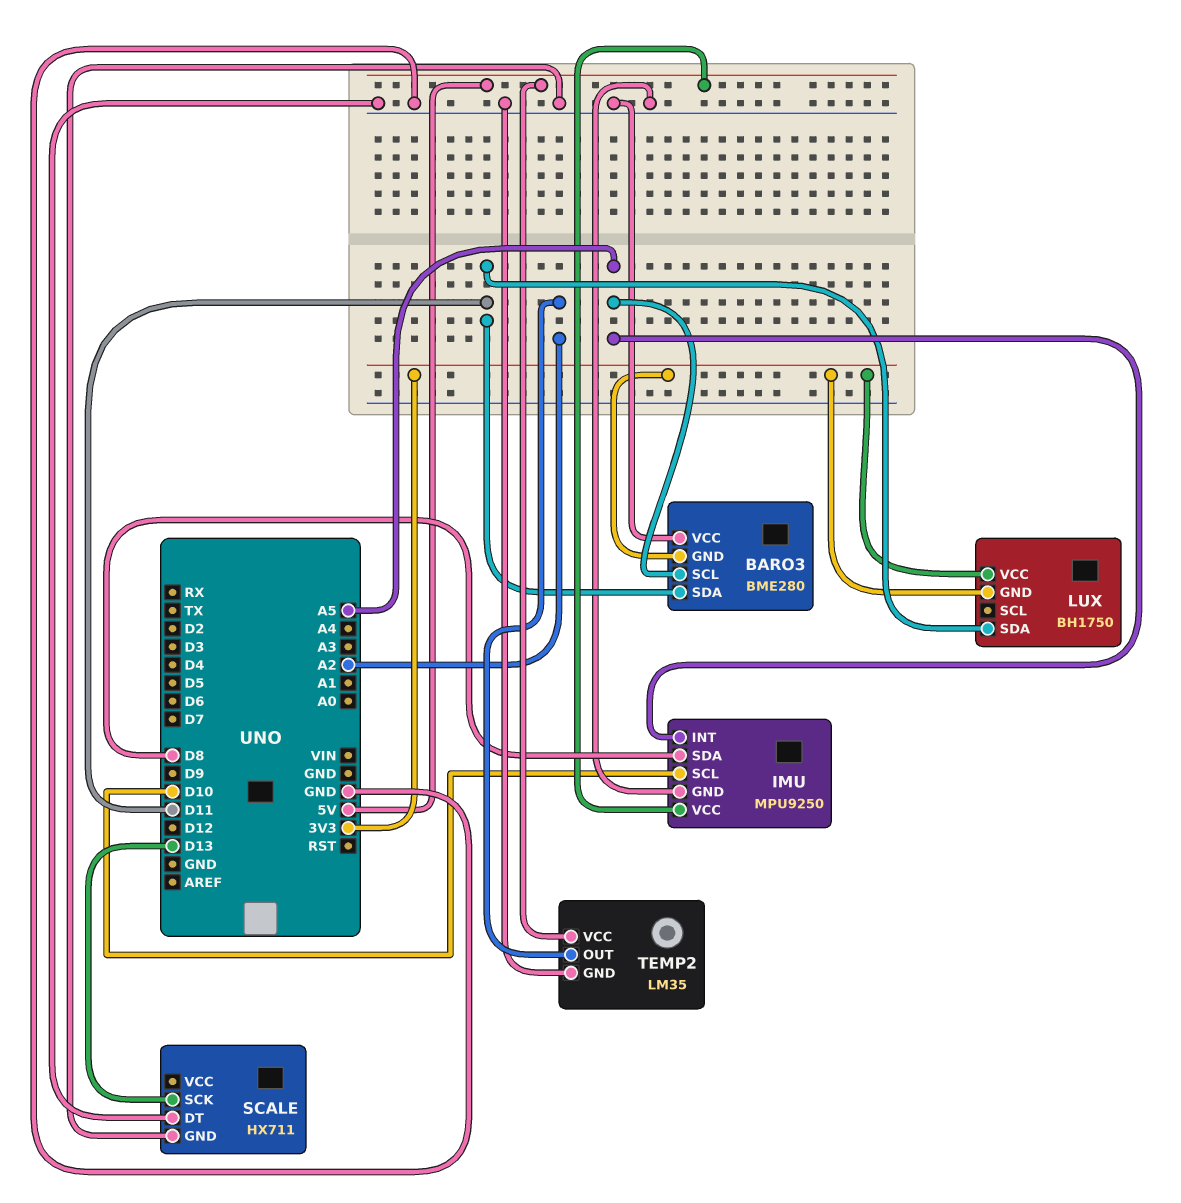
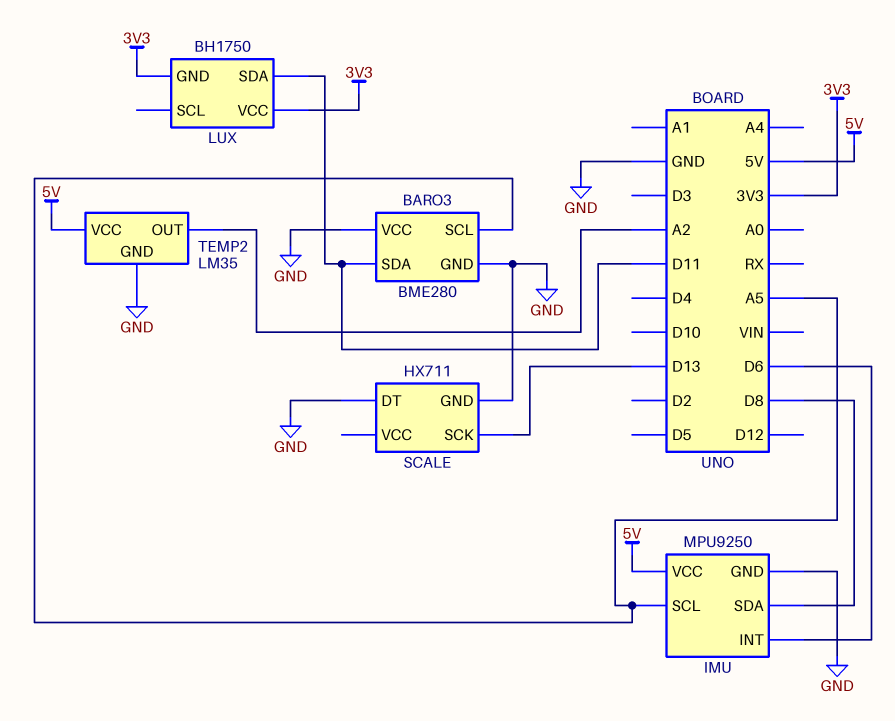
BARO3 pin GND: 3V3 -> GND
IMU pin INT: A5 -> D6
IMU pin SCL: D10 -> A5

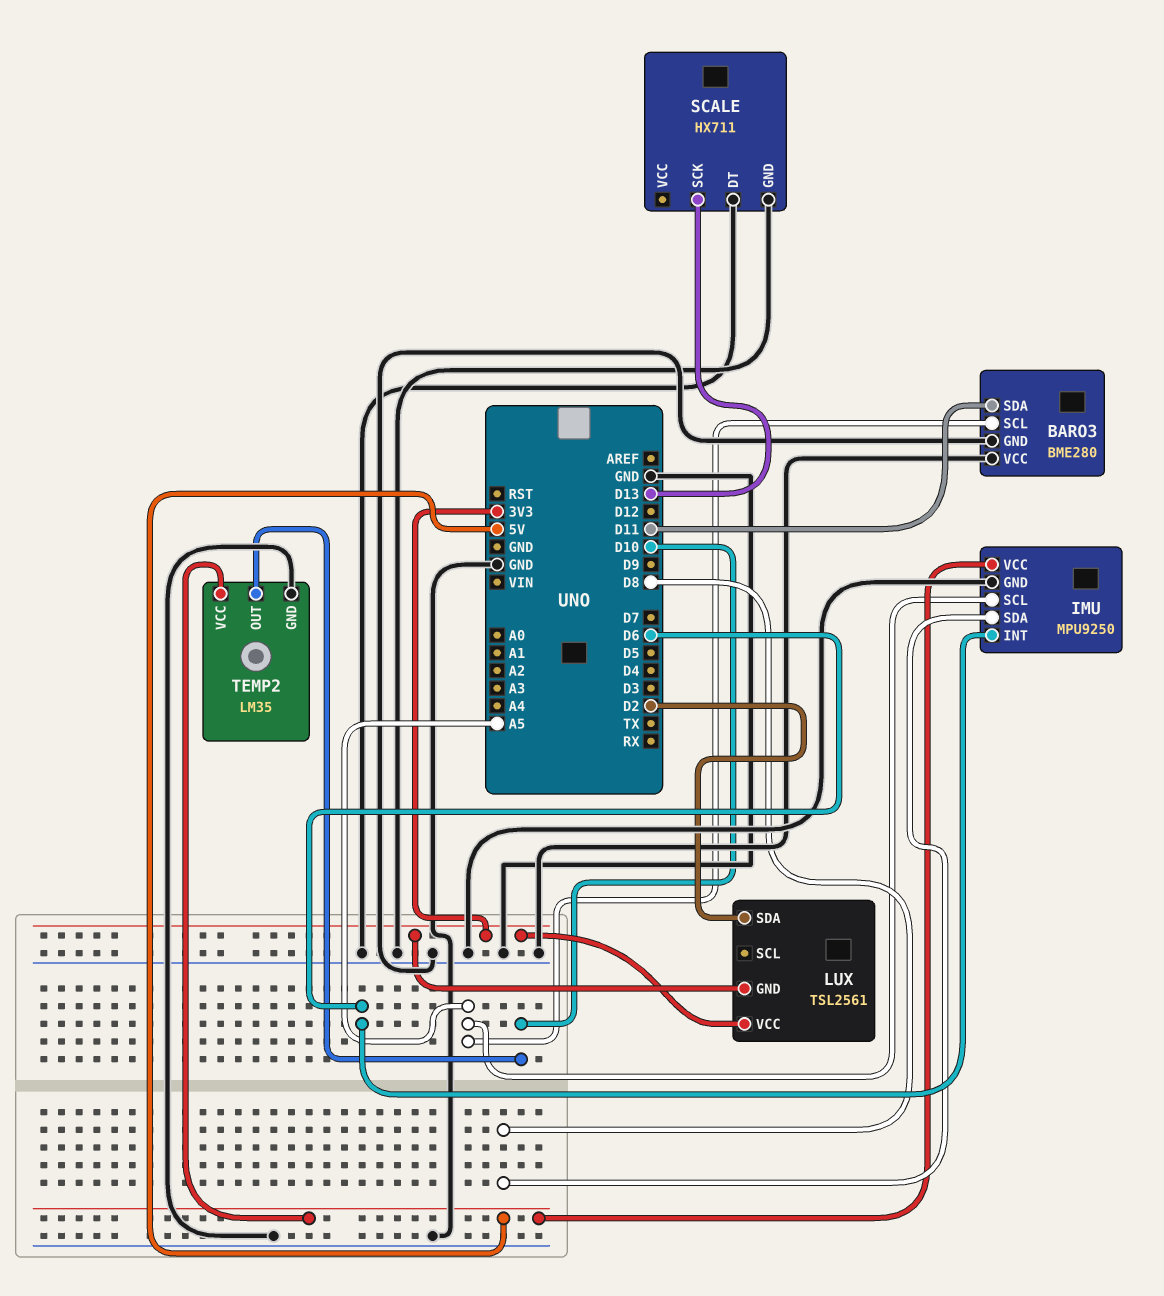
LUX: BH1750 -> TSL2561
LUX pin SDA: D11 -> D2
TEMP2 pin OUT: A2 -> D10

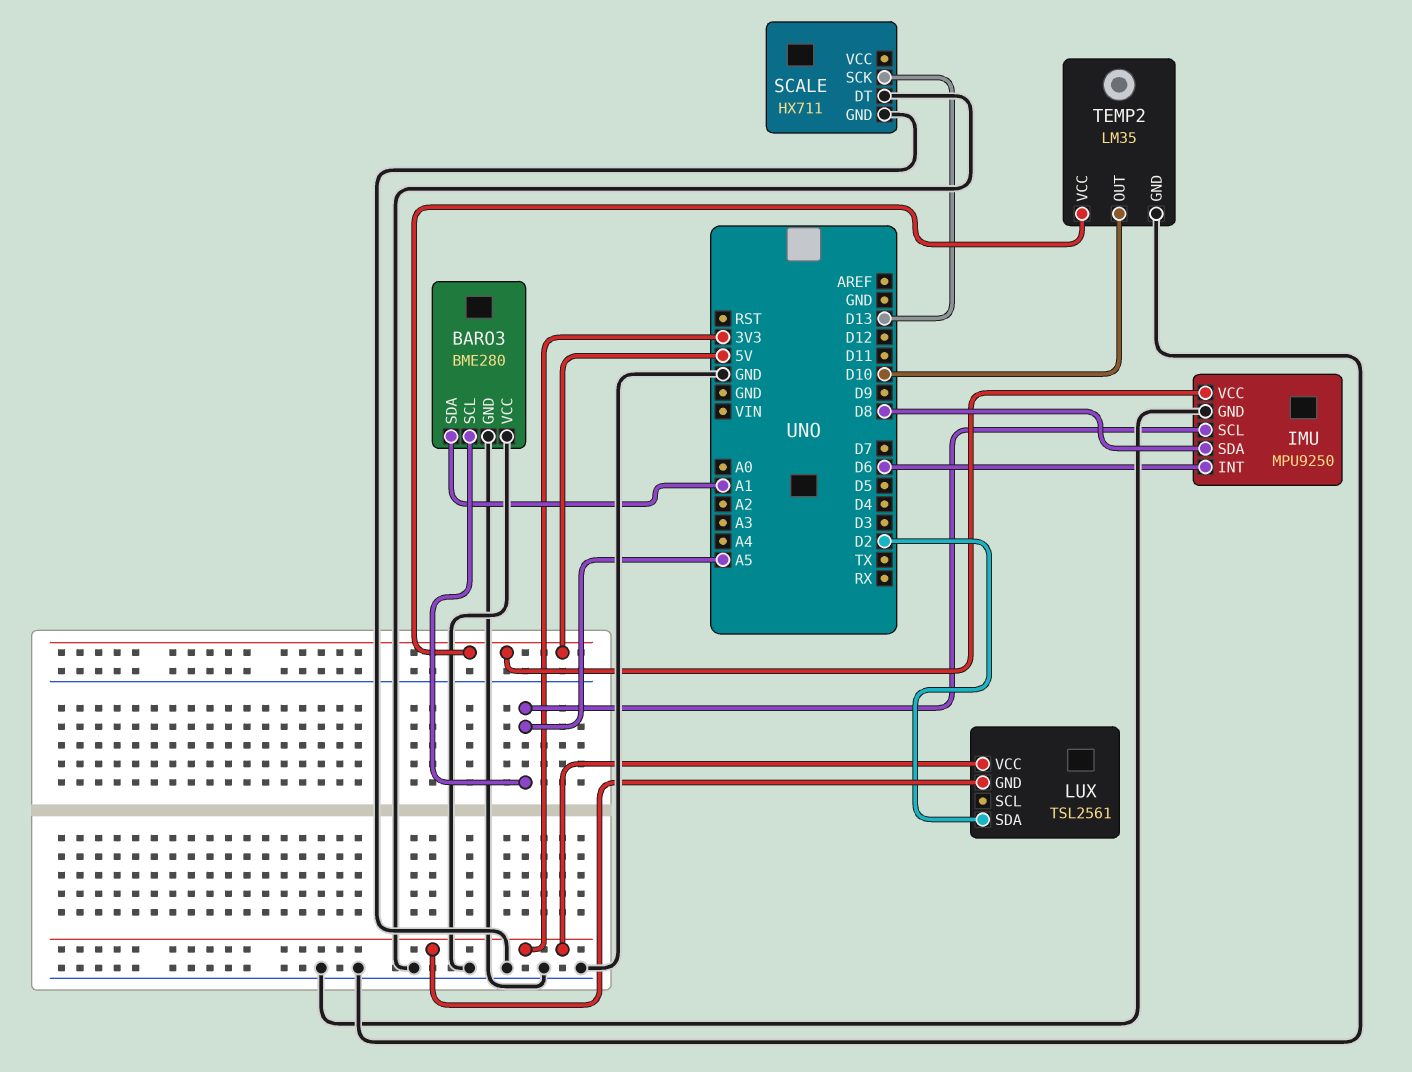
BARO3 pin SDA: D11 -> A1

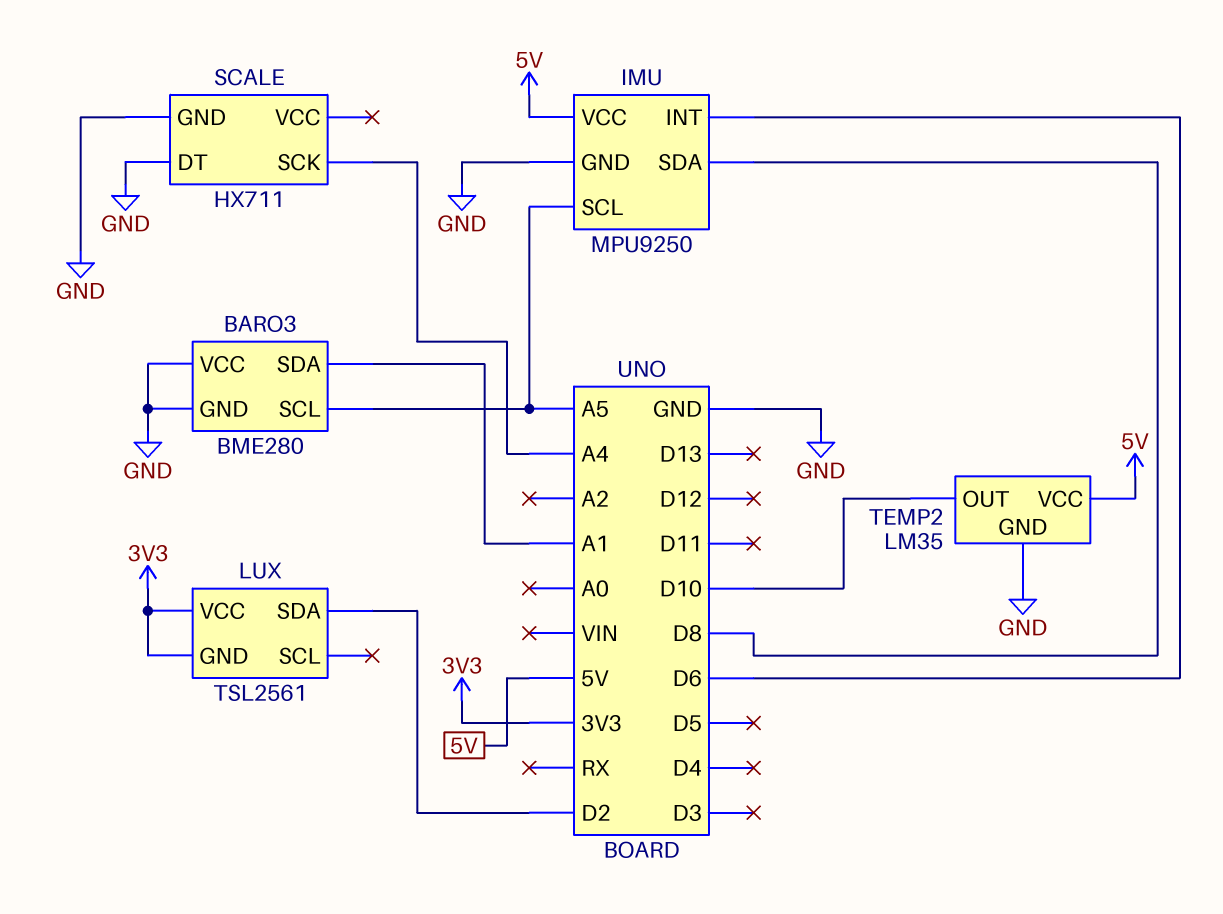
SCALE pin SCK: D13 -> A4

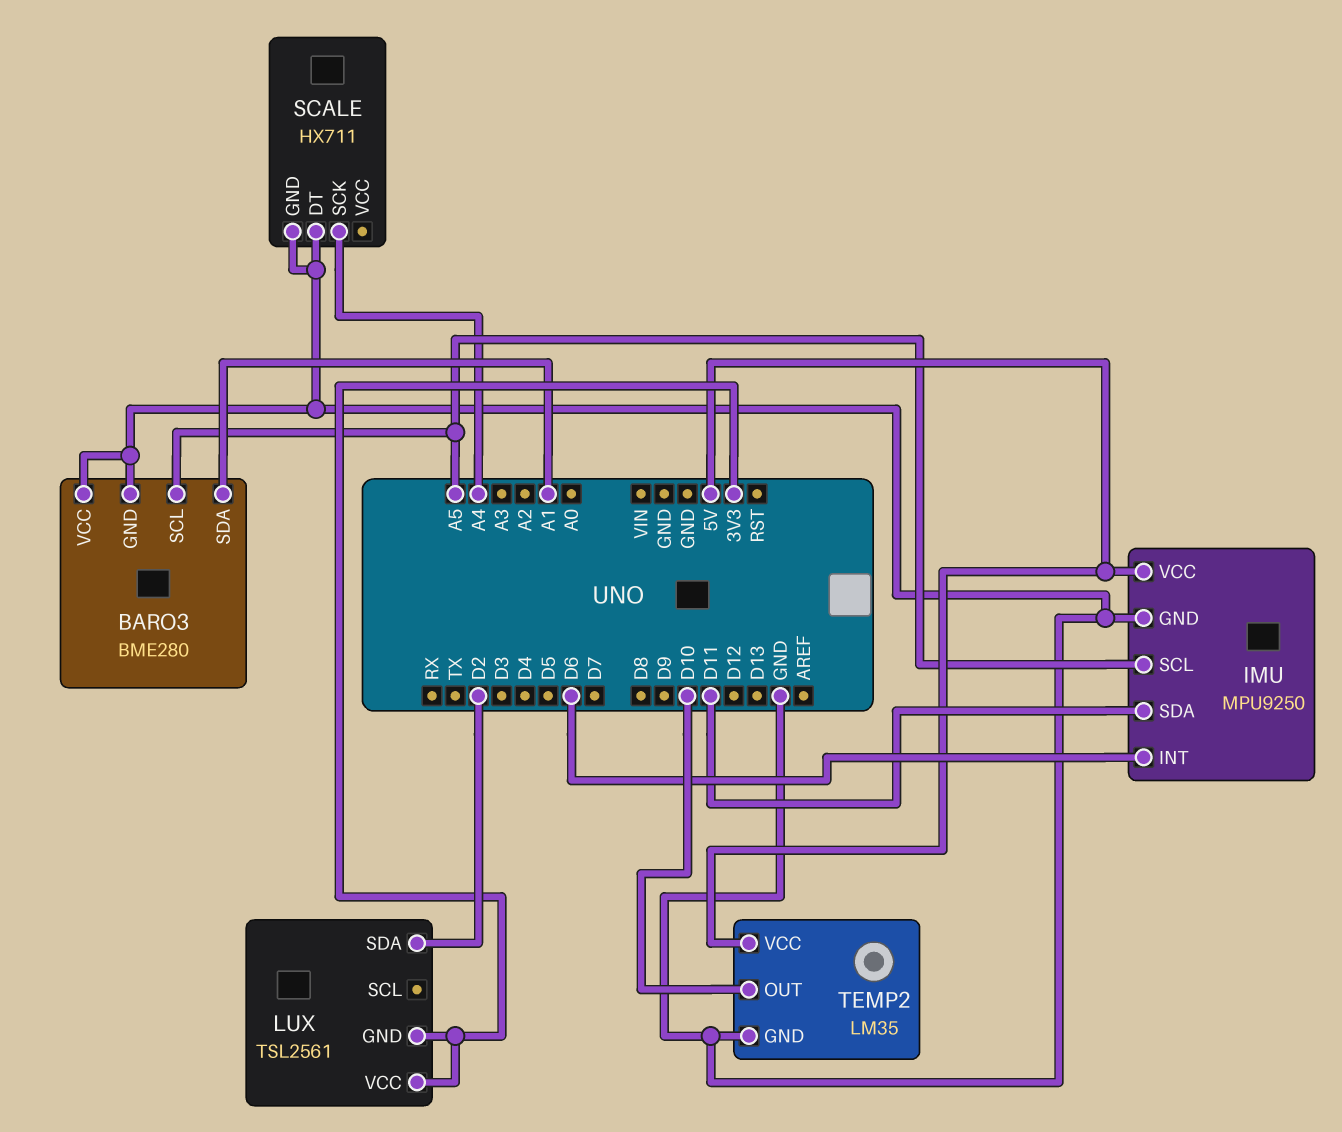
IMU pin SDA: D8 -> D11

